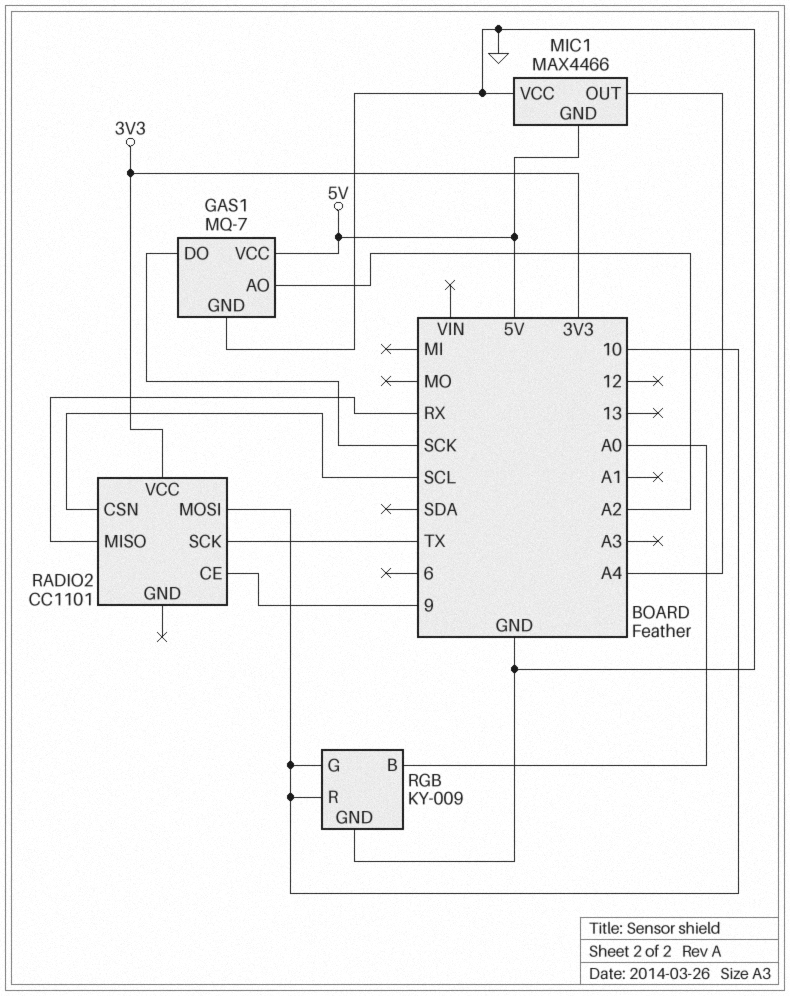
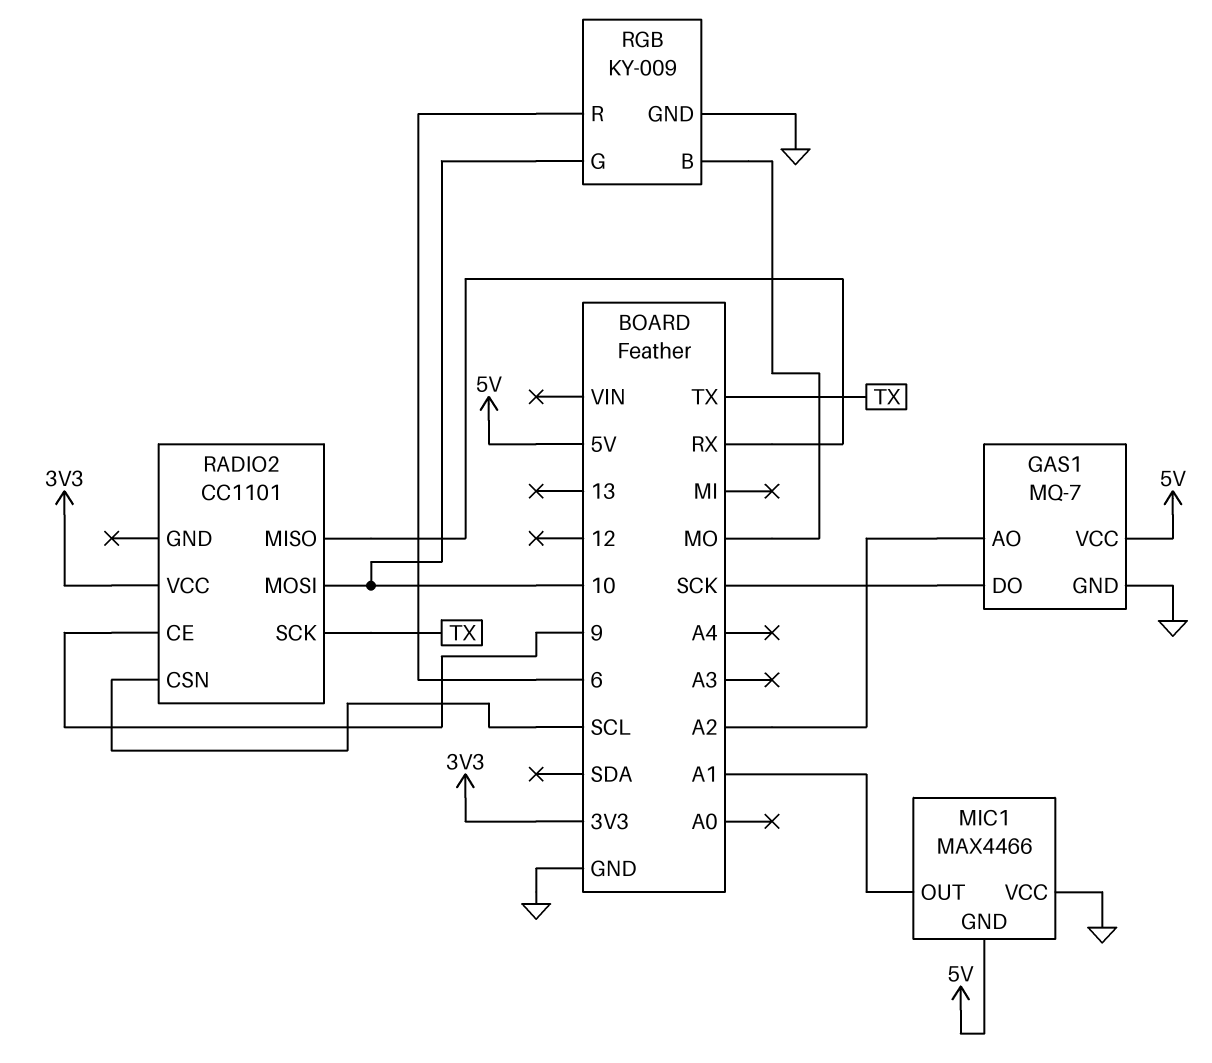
MIC1 pin OUT: A4 -> A1
RGB pin B: A0 -> MO
RGB pin R: 10 -> 6

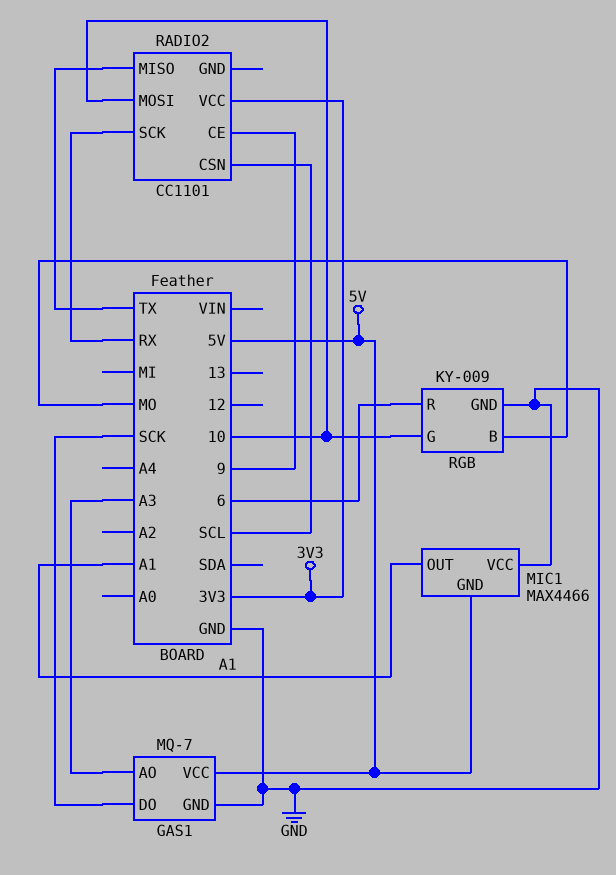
GAS1 pin AO: A2 -> A3
RADIO2 pin MISO: RX -> TX
RADIO2 pin SCK: TX -> RX

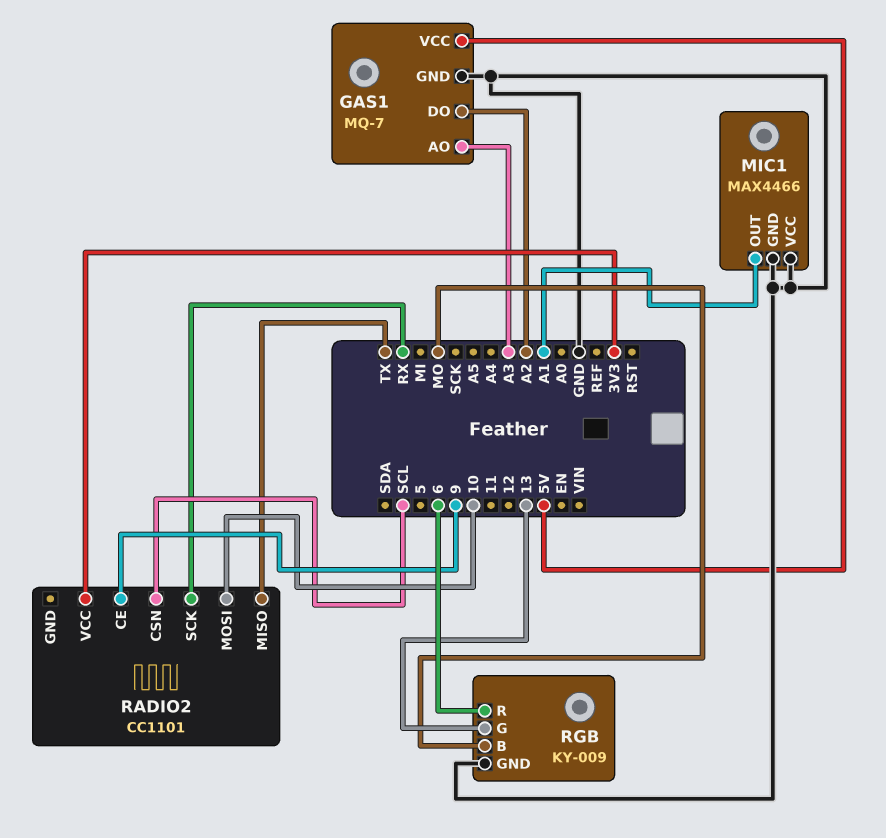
GAS1 pin DO: SCK -> A2
MIC1 pin GND: 5V -> GND
RGB pin G: 10 -> 13

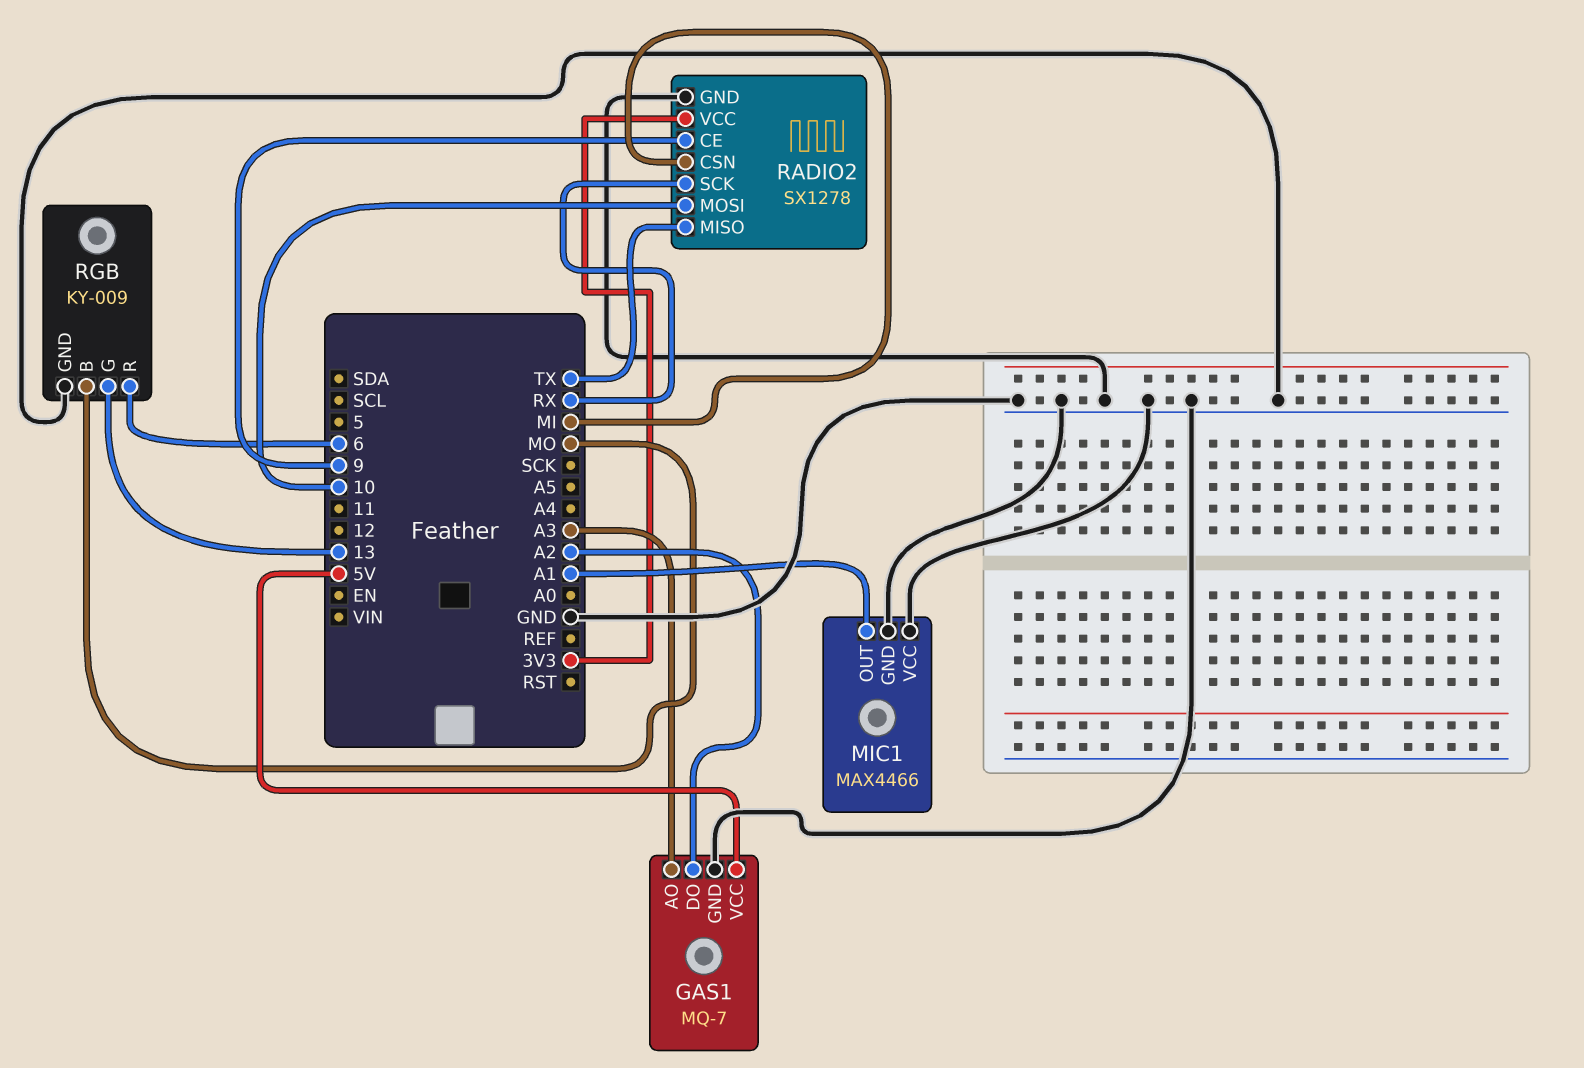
RADIO2: CC1101 -> SX1278
RADIO2 pin CSN: SCL -> MI
RADIO2 pin GND: none -> GND

